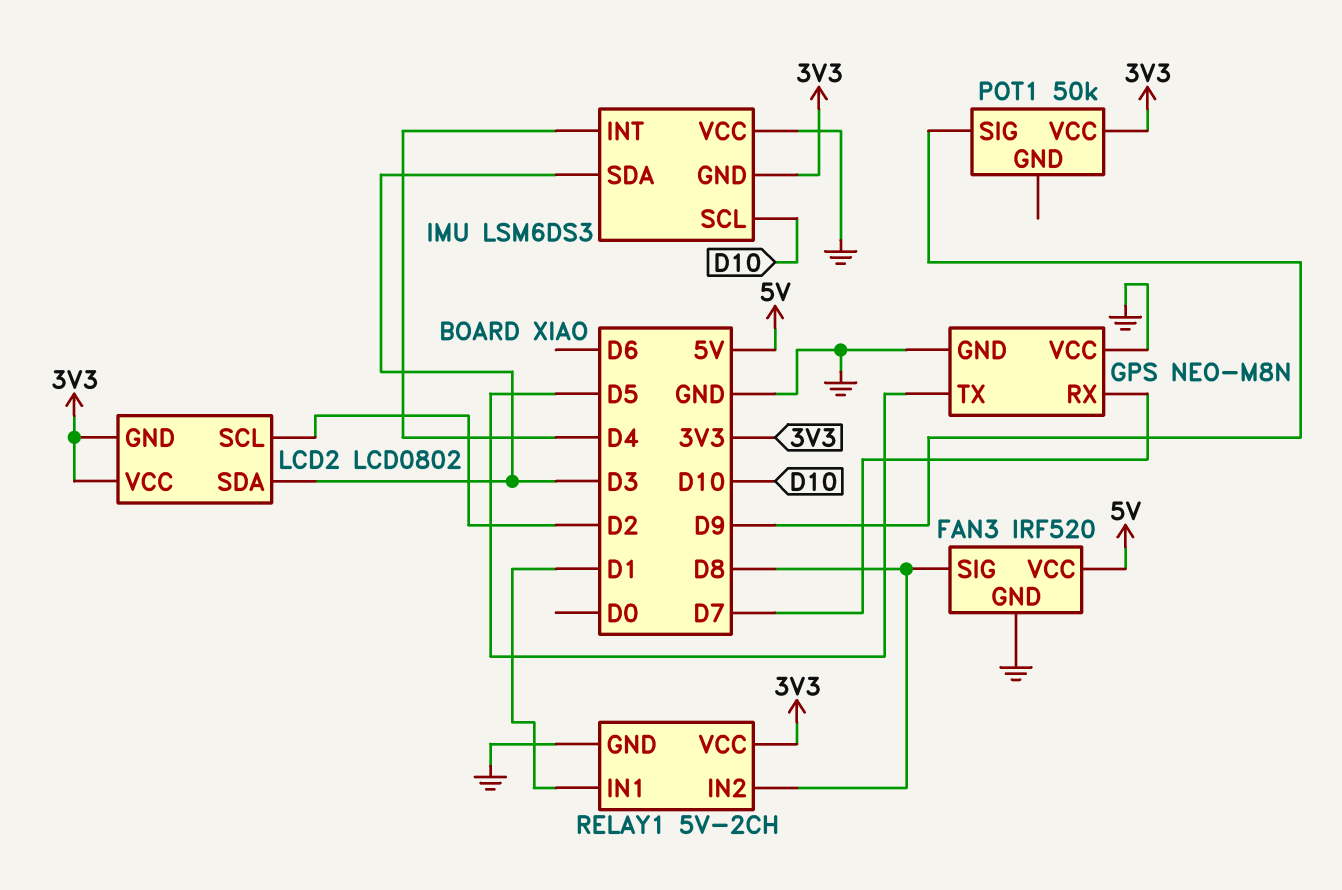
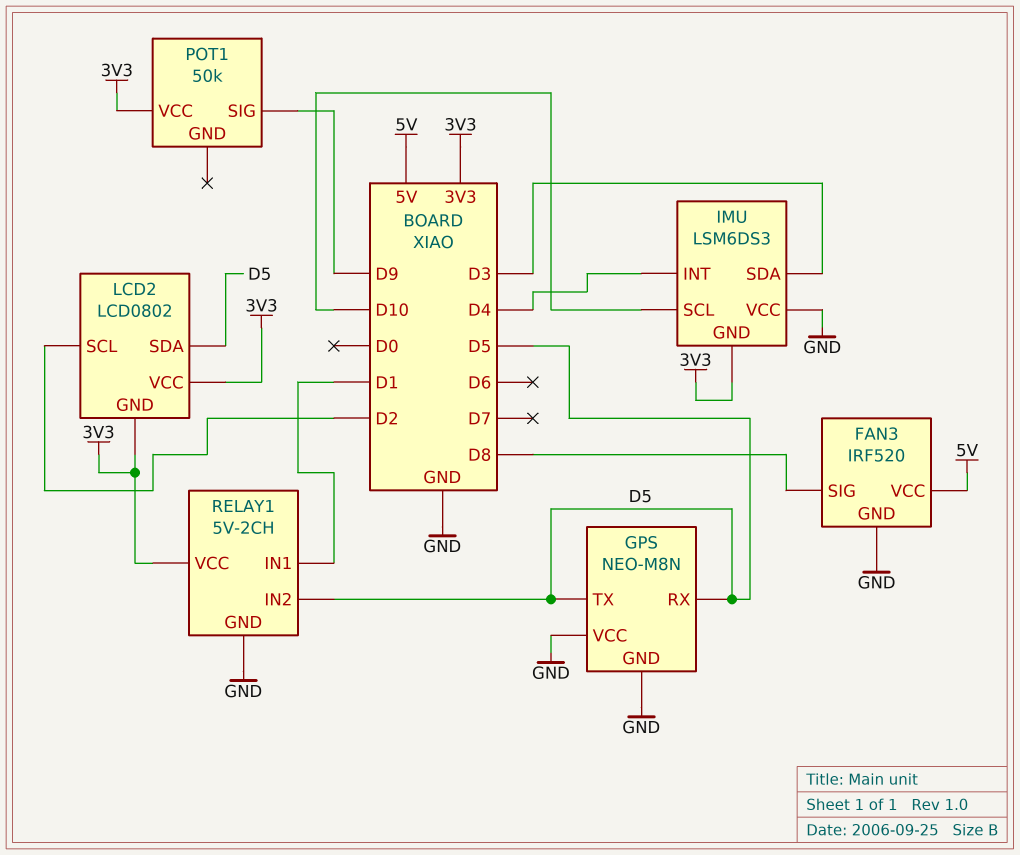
GPS pin RX: D7 -> D5
LCD2 pin SDA: D3 -> D5
RELAY1 pin IN2: D8 -> D5

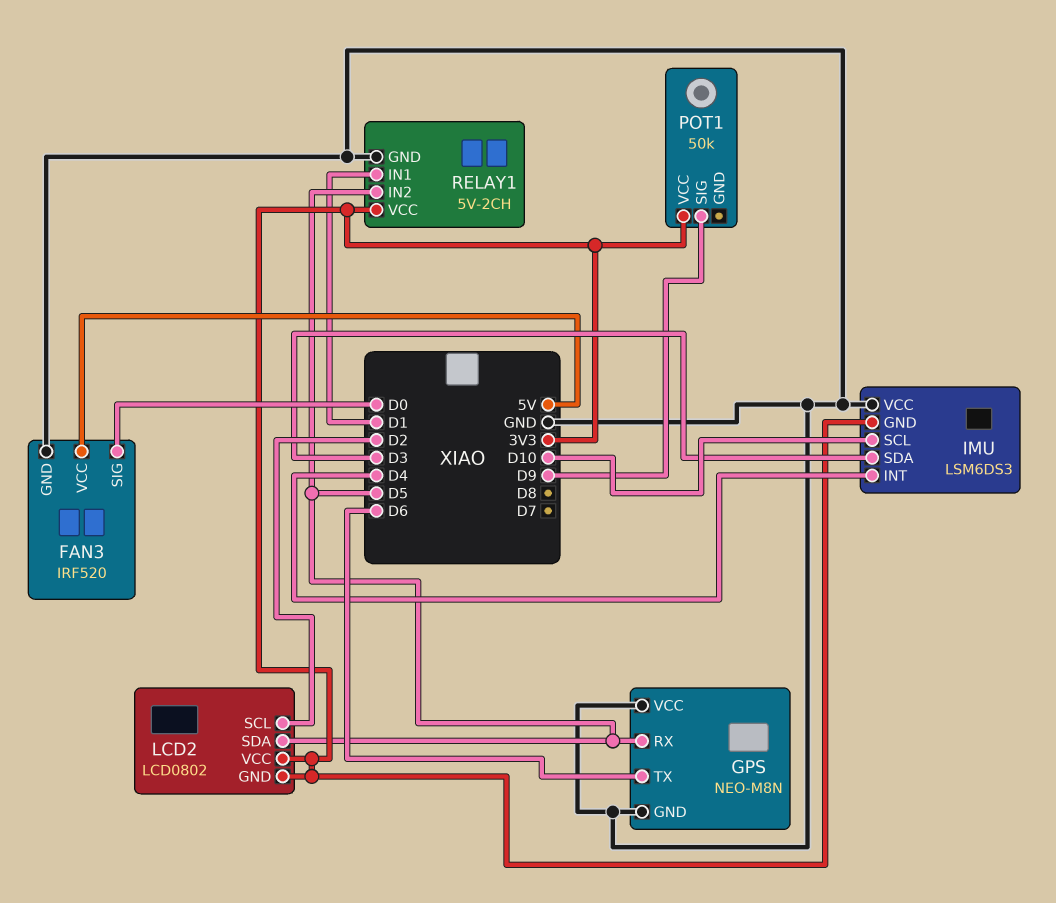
FAN3 pin SIG: D8 -> D0
GPS pin TX: D5 -> D6

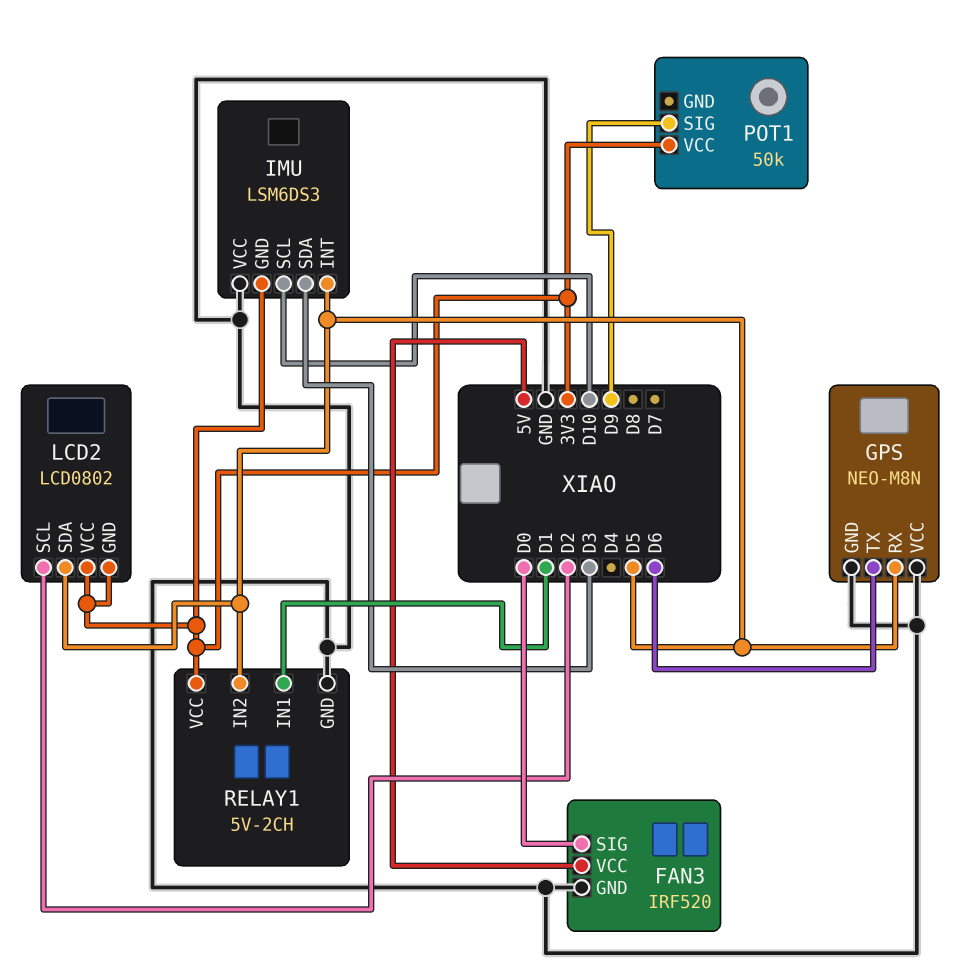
IMU pin INT: D4 -> D5

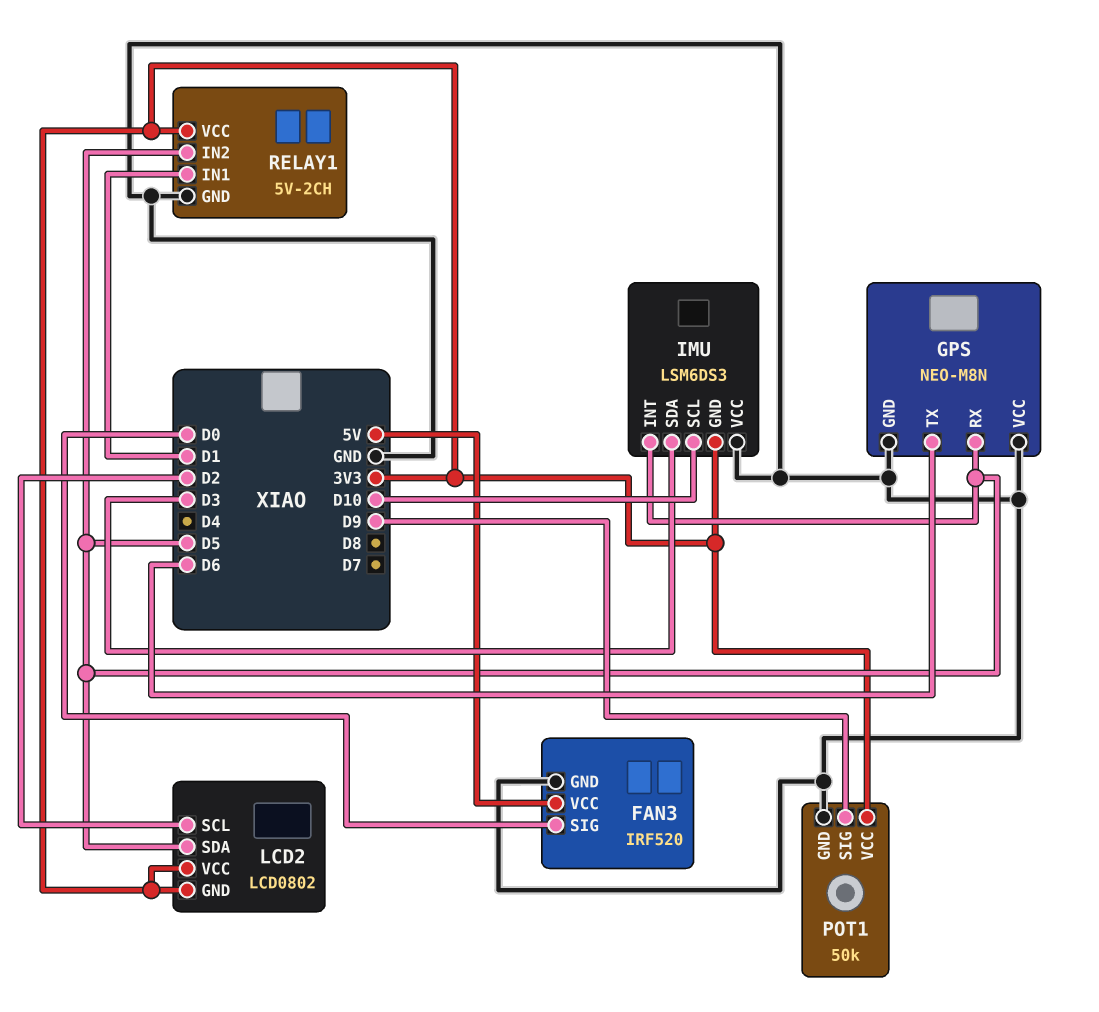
POT1 pin GND: none -> GND

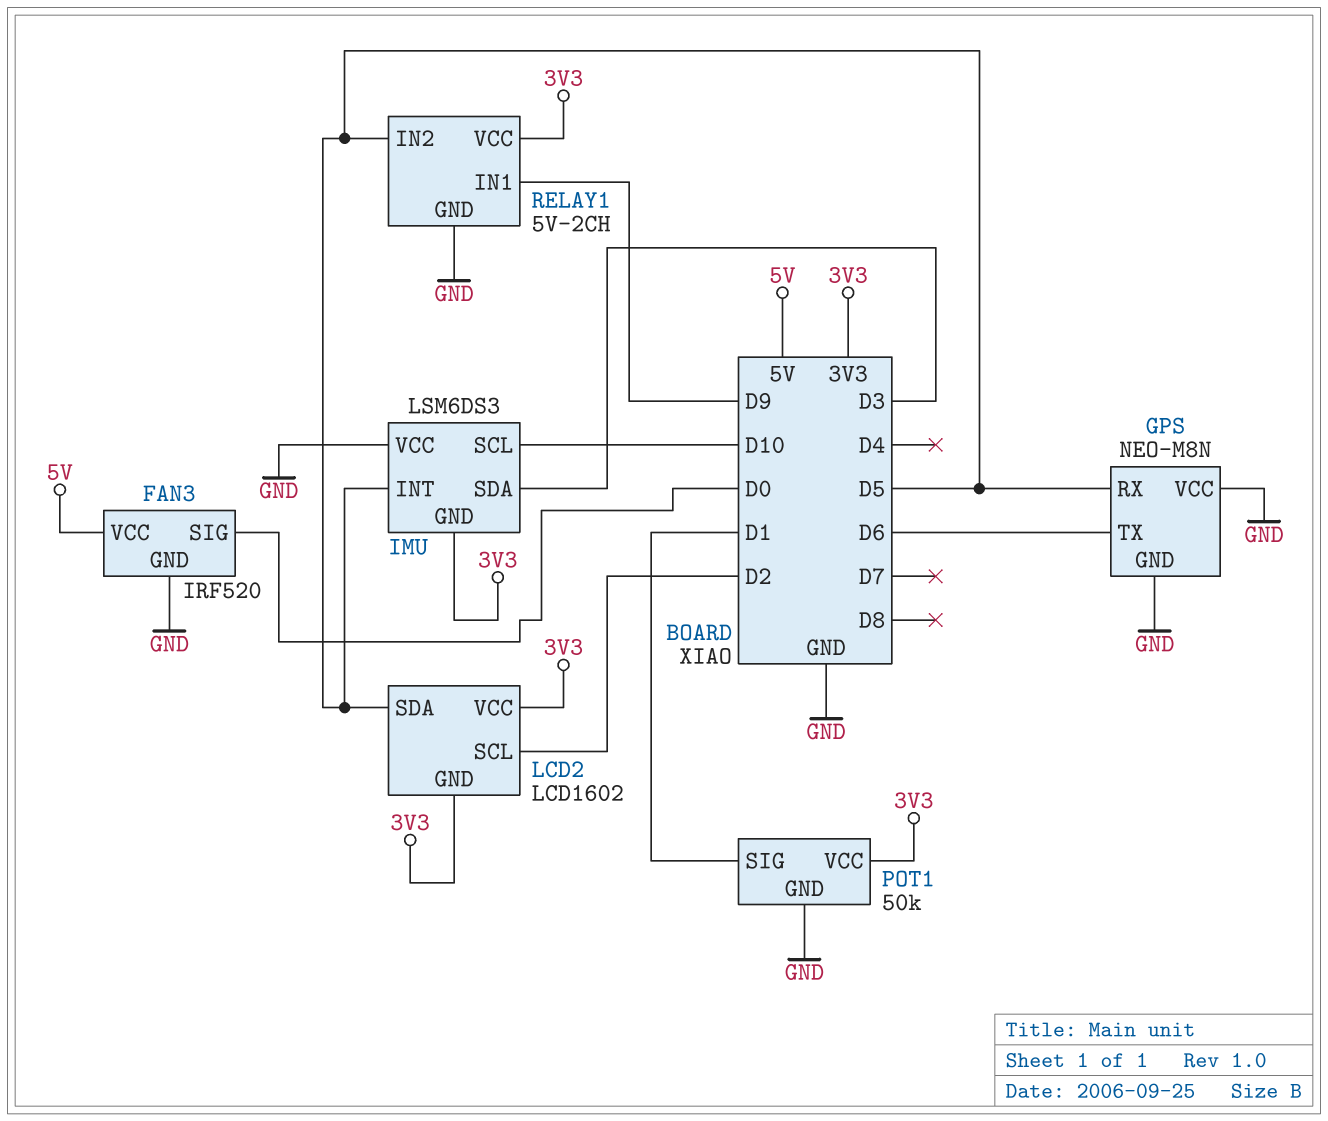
LCD2: LCD0802 -> LCD1602
POT1 pin SIG: D9 -> D1
RELAY1 pin IN1: D1 -> D9

